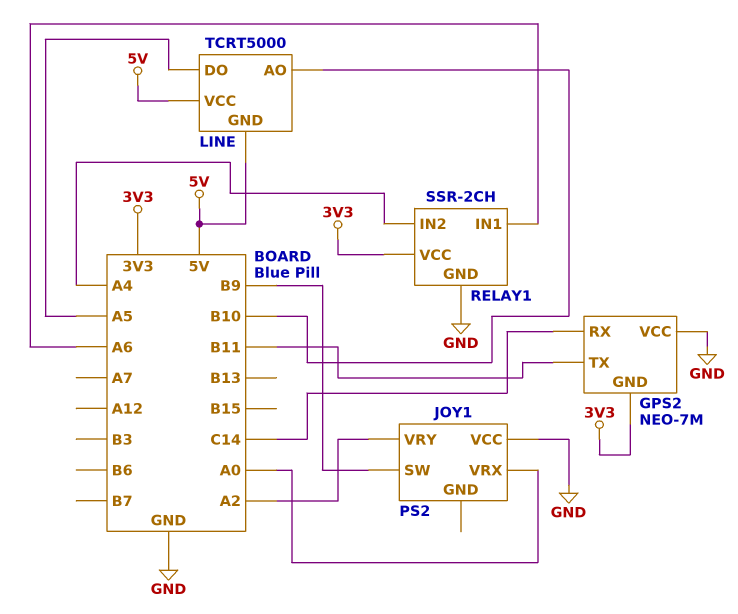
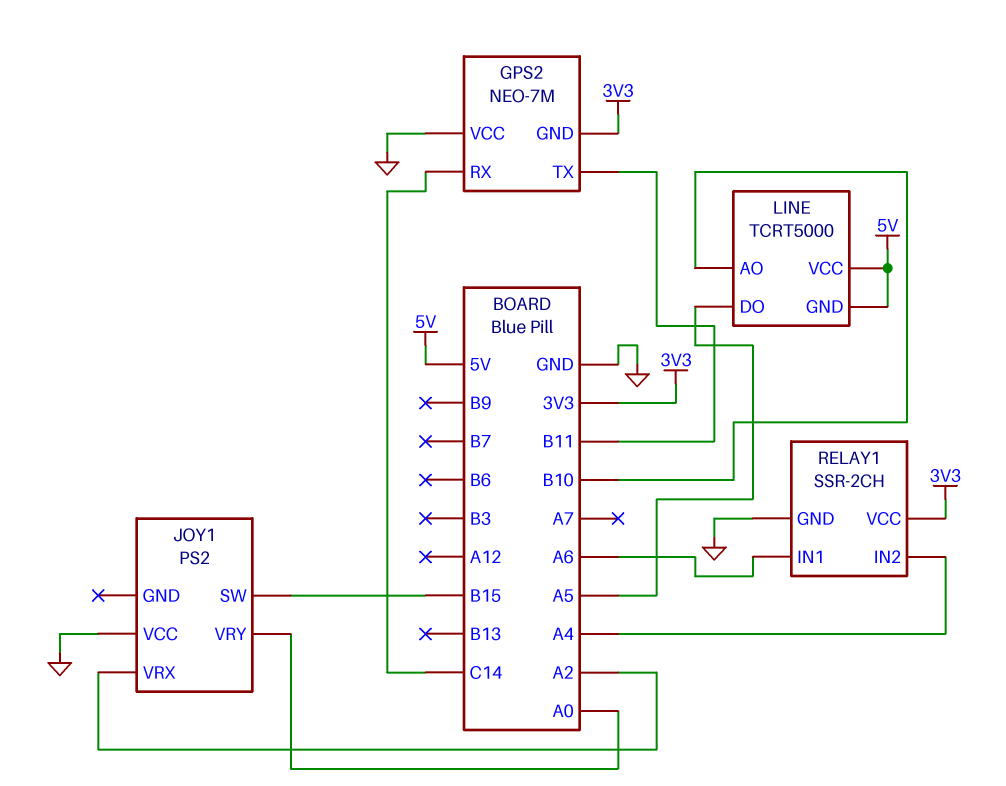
JOY1 pin SW: B9 -> B15
JOY1 pin VRX: A0 -> A2
JOY1 pin VRY: A2 -> A0

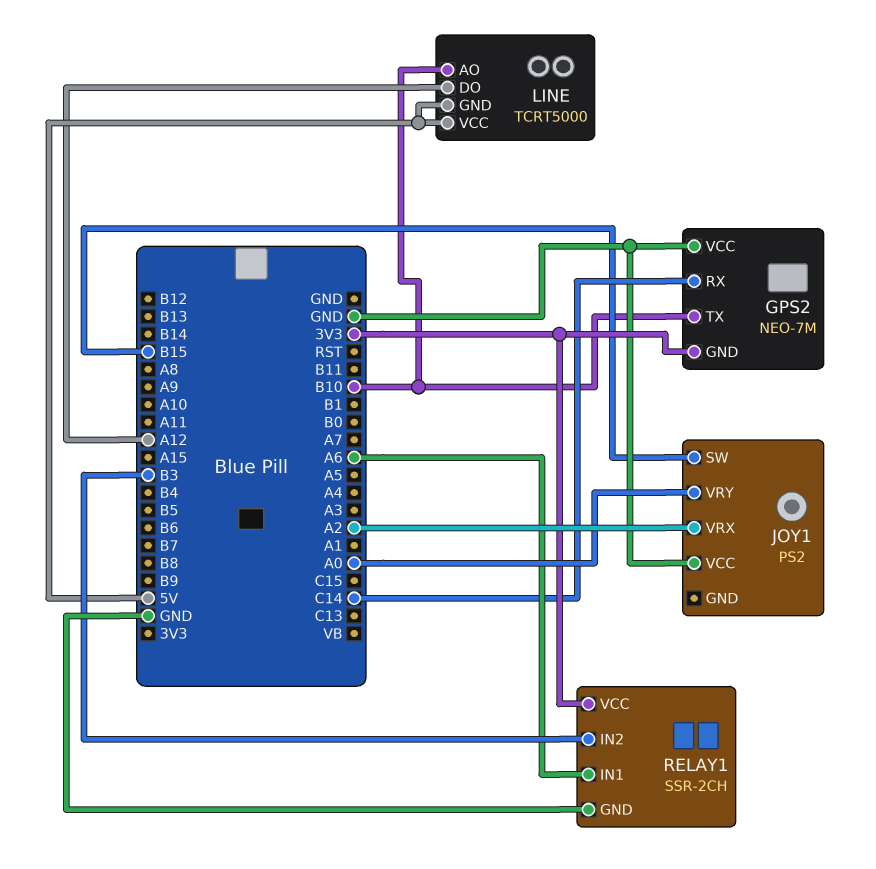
GPS2 pin TX: B11 -> B10
LINE pin DO: A5 -> A12
RELAY1 pin IN2: A4 -> B3

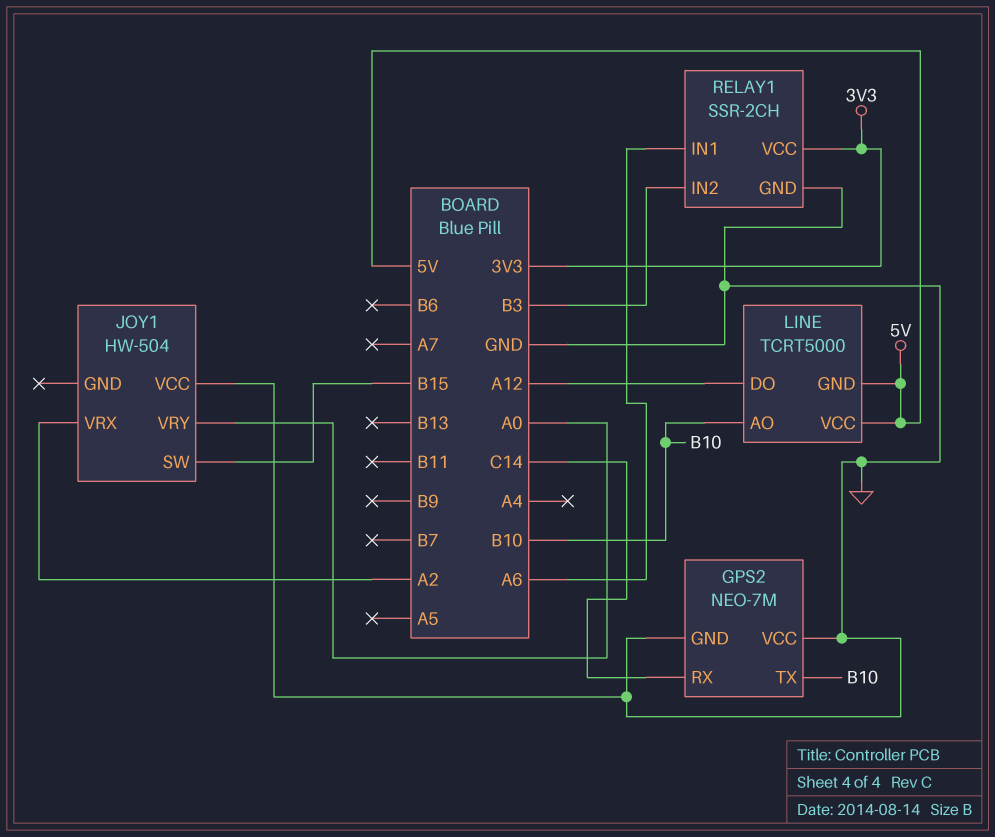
GPS2 pin GND: 3V3 -> GND
JOY1: PS2 -> HW-504

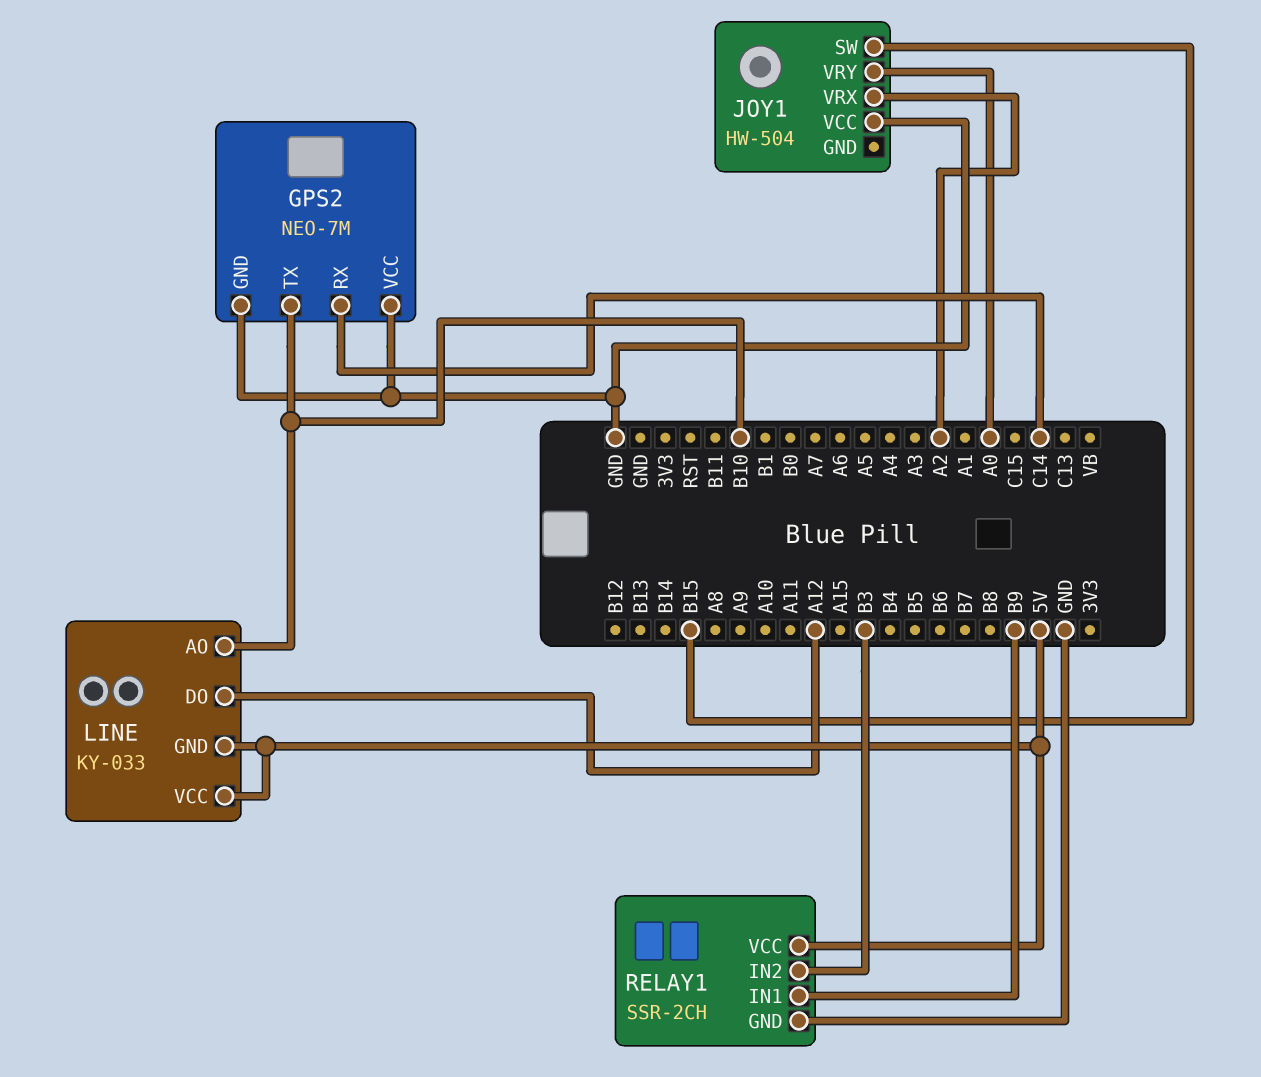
LINE: TCRT5000 -> KY-033
RELAY1 pin IN1: A6 -> B9
RELAY1 pin VCC: 3V3 -> 5V

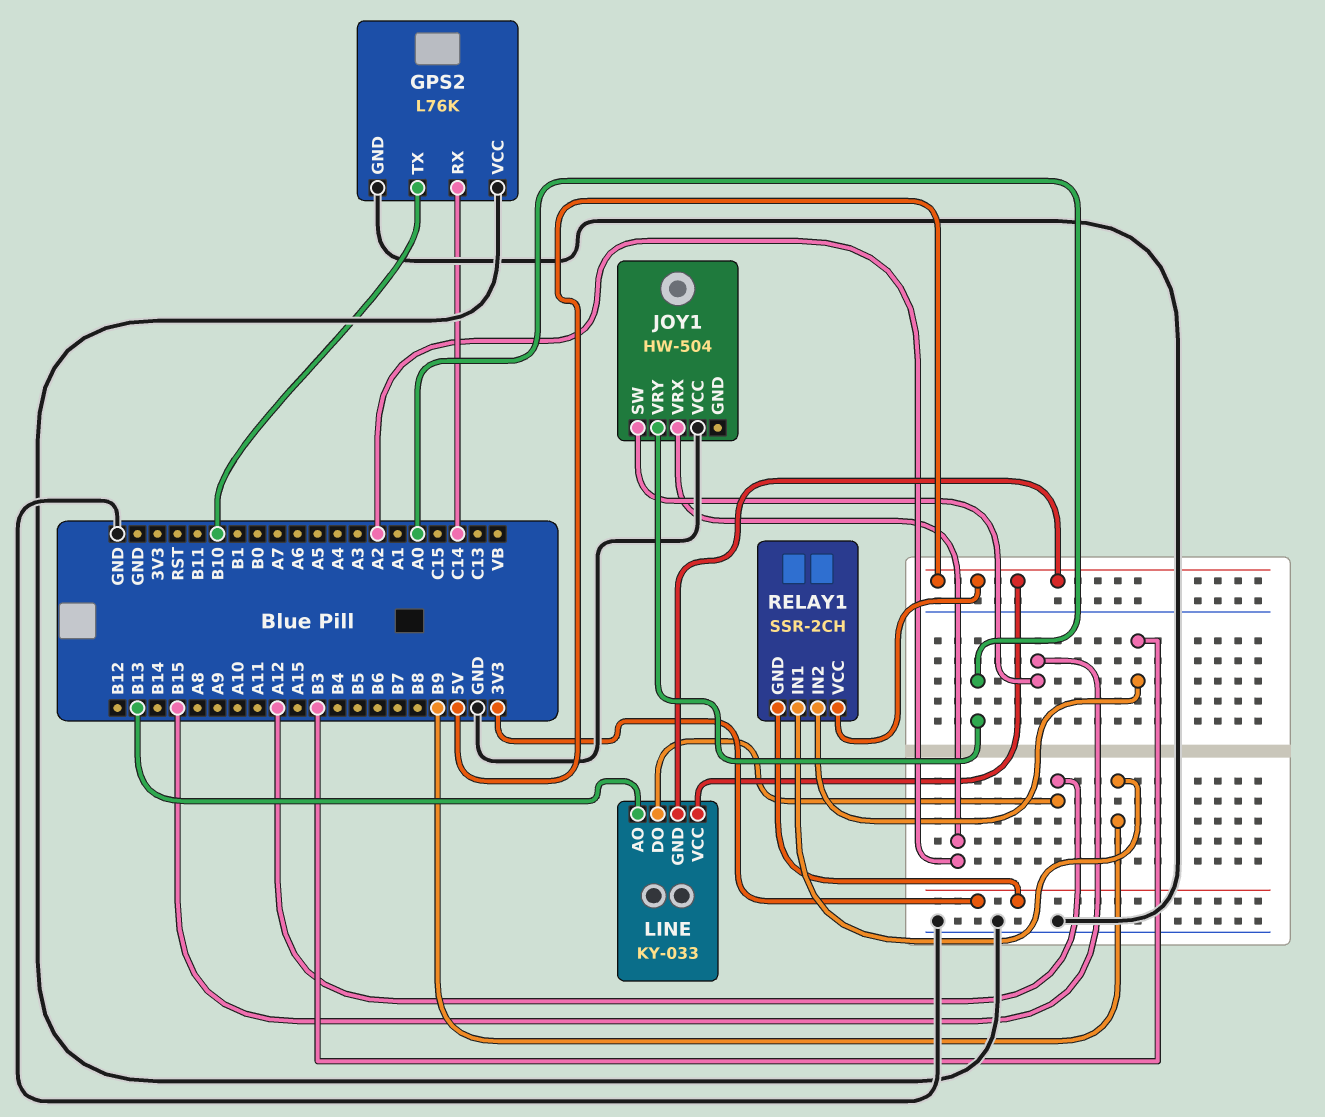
GPS2: NEO-7M -> L76K
LINE pin AO: B10 -> B13
RELAY1 pin GND: GND -> 3V3

